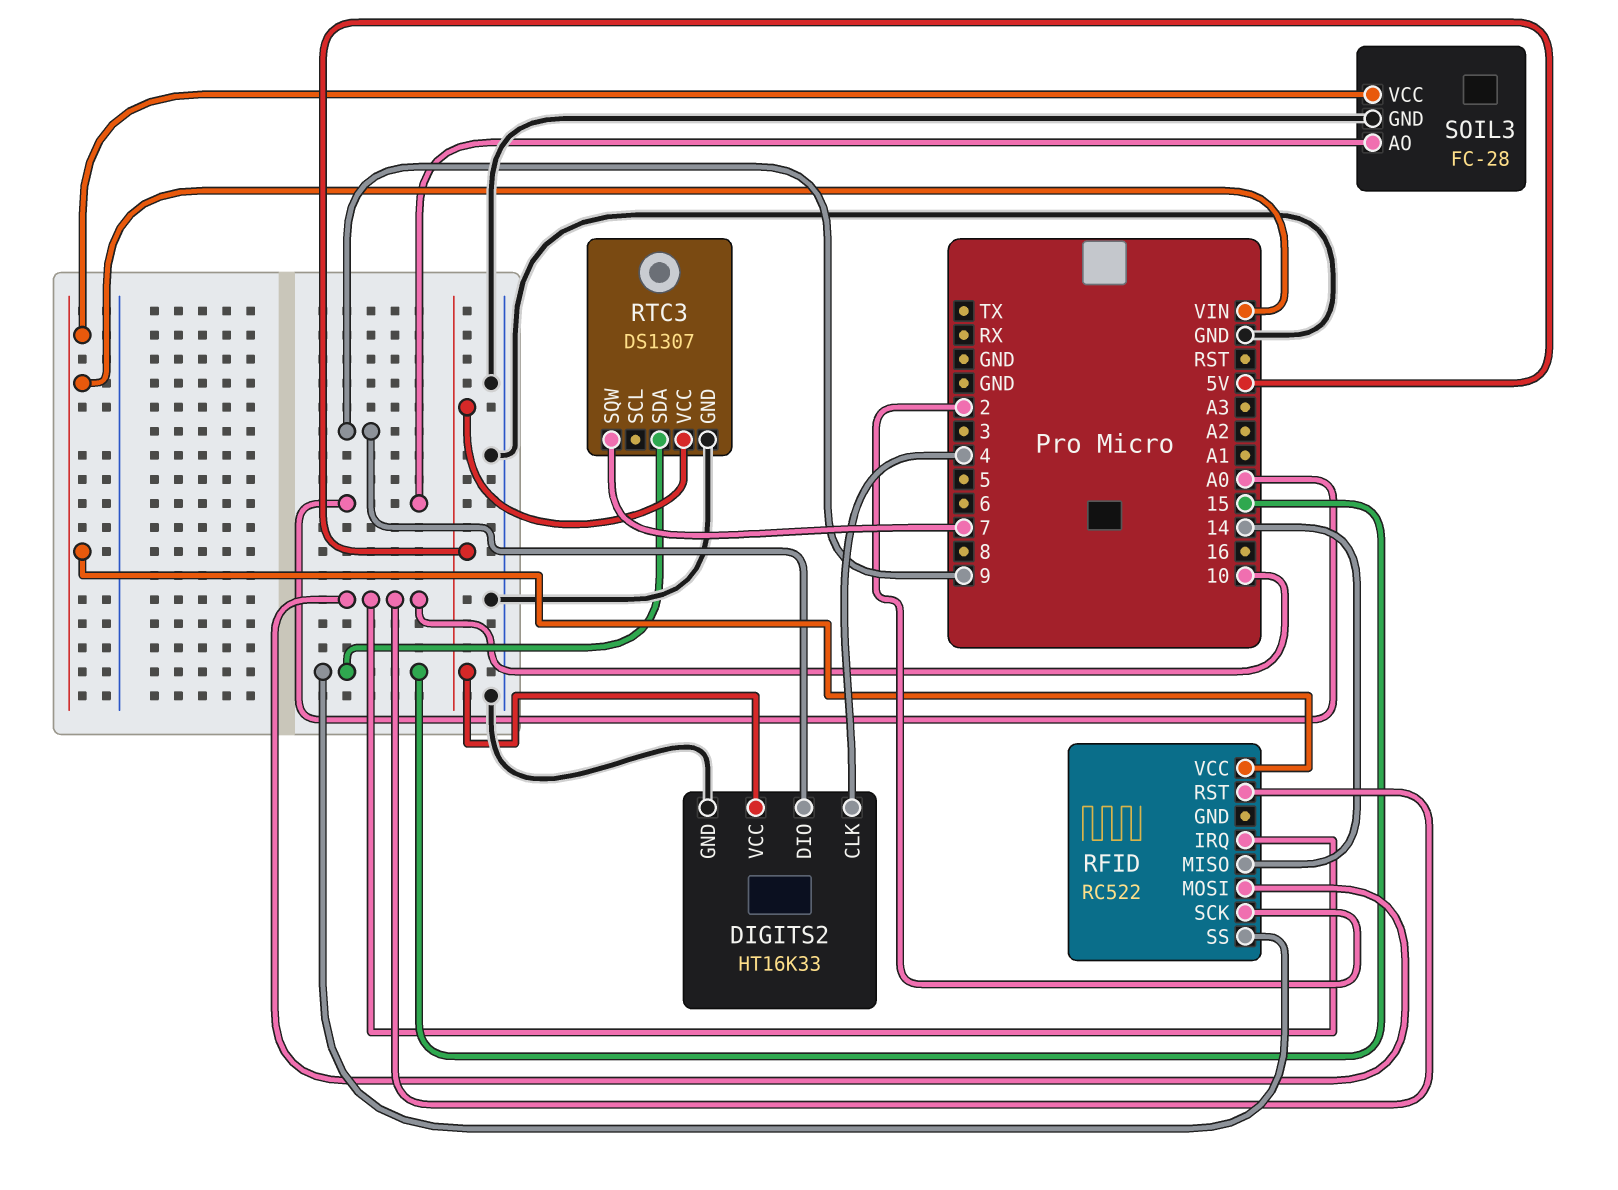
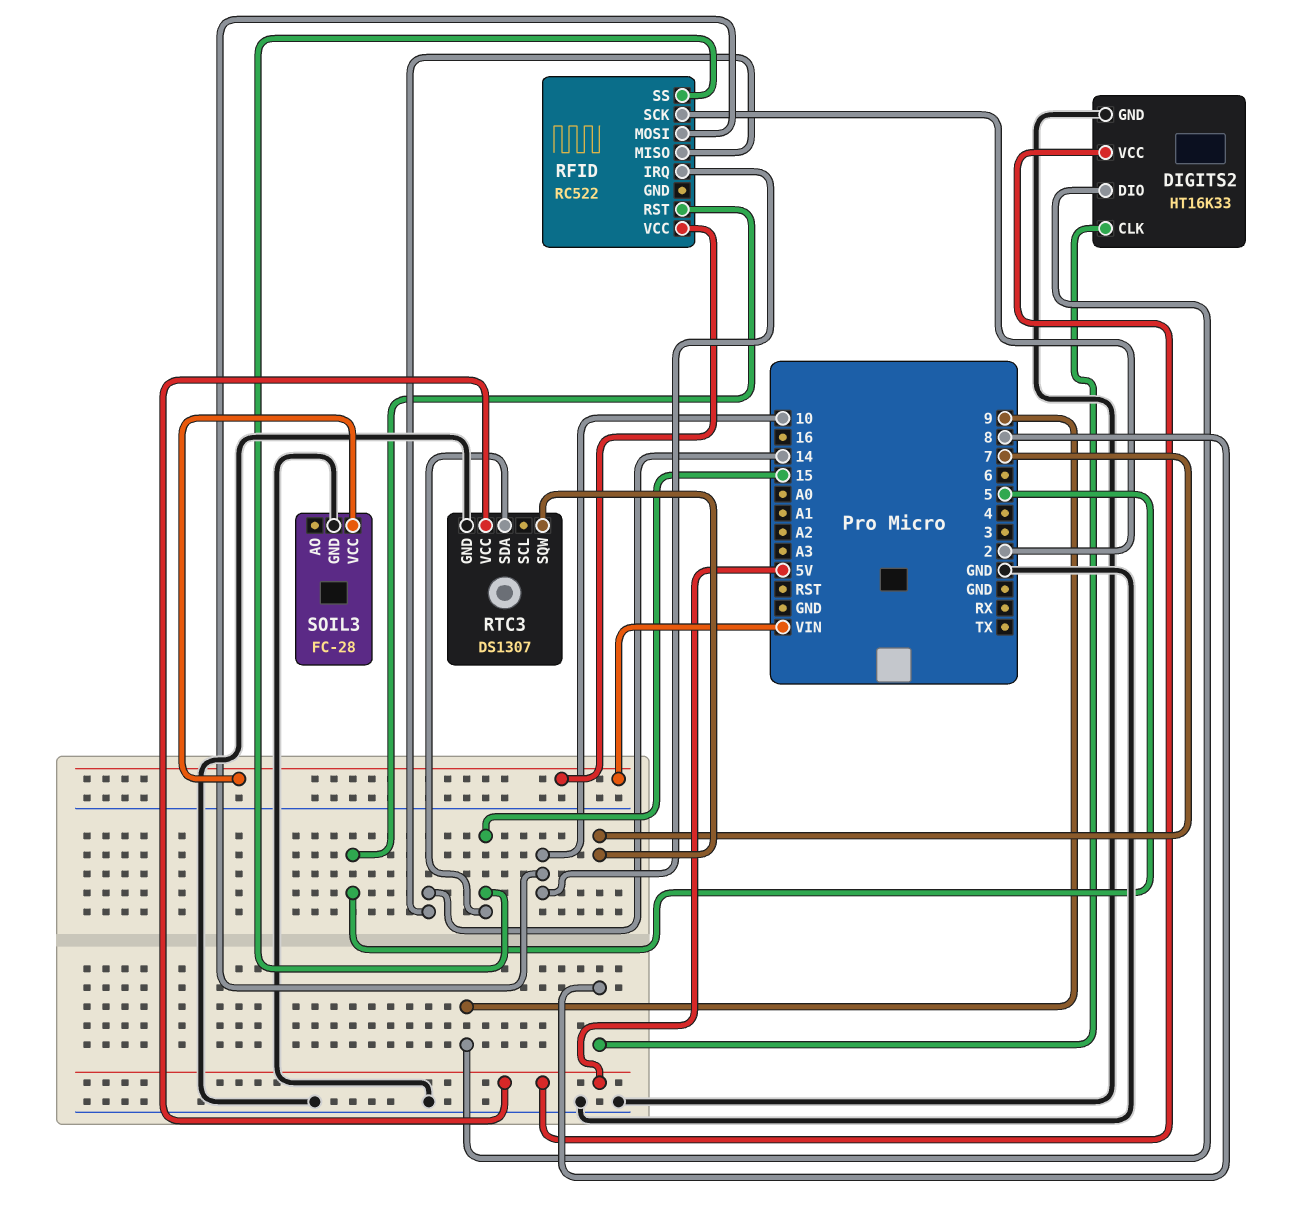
DIGITS2 pin CLK: 4 -> 8
RFID pin RST: 10 -> 5
SOIL3 pin AO: A0 -> none

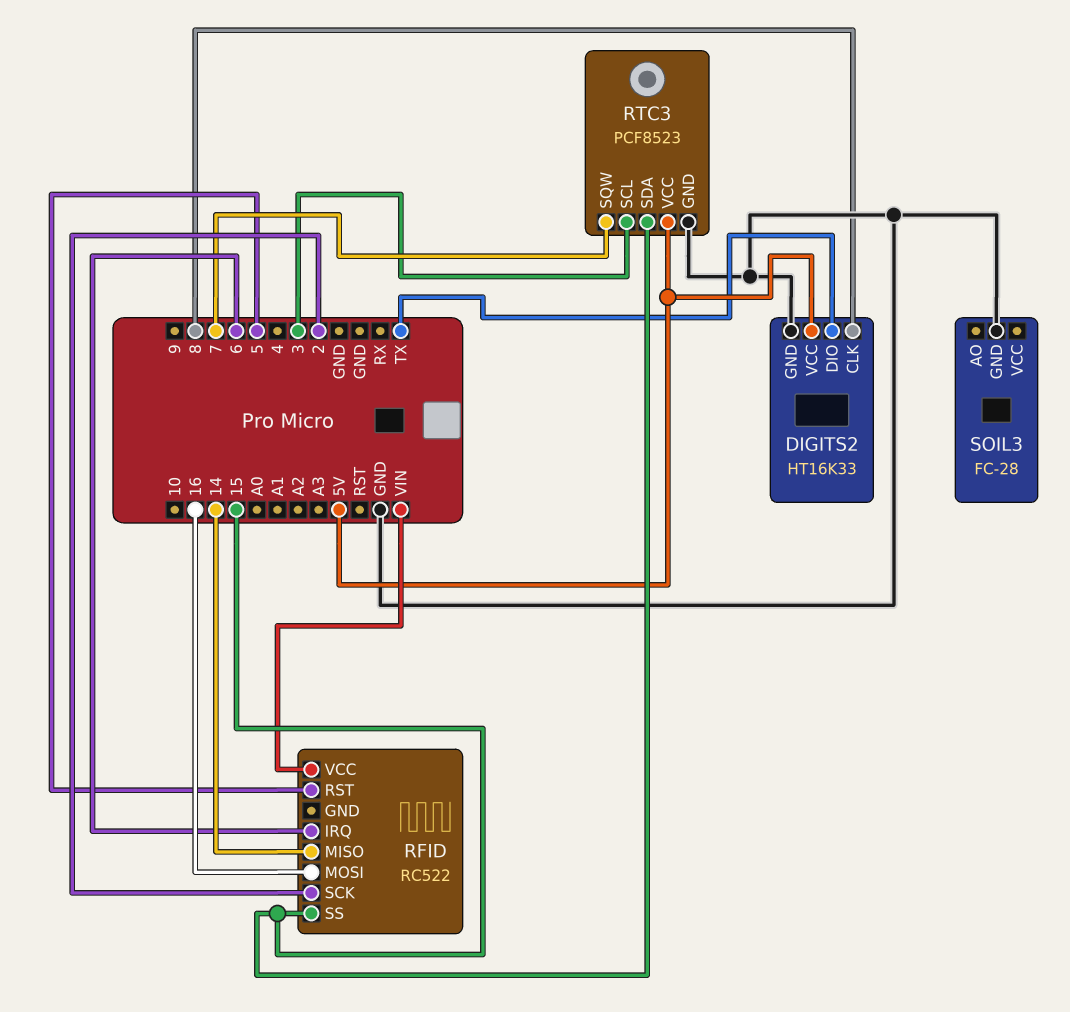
DIGITS2 pin DIO: 9 -> TX
RFID pin IRQ: 10 -> 6
RFID pin MOSI: 10 -> 16
RTC3: DS1307 -> PCF8523
RTC3 pin SCL: none -> 3
SOIL3 pin VCC: VIN -> none

